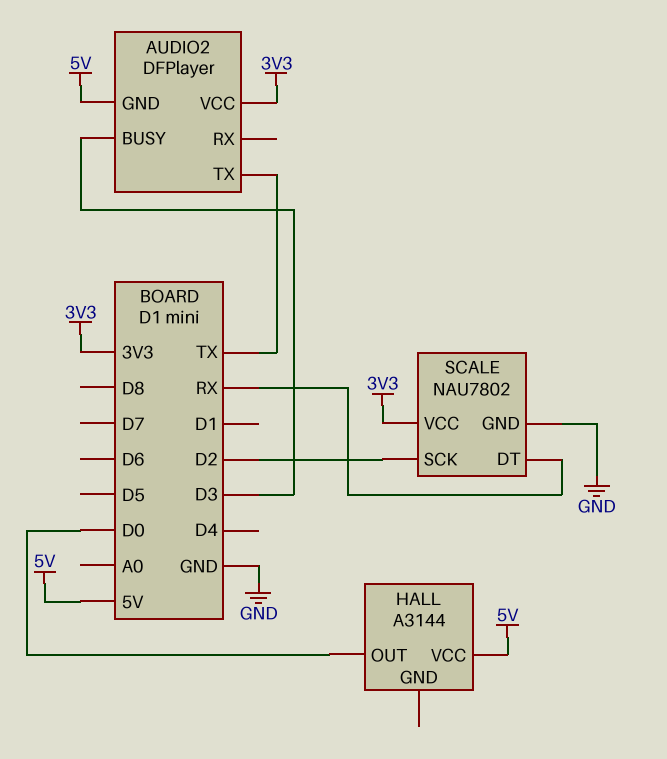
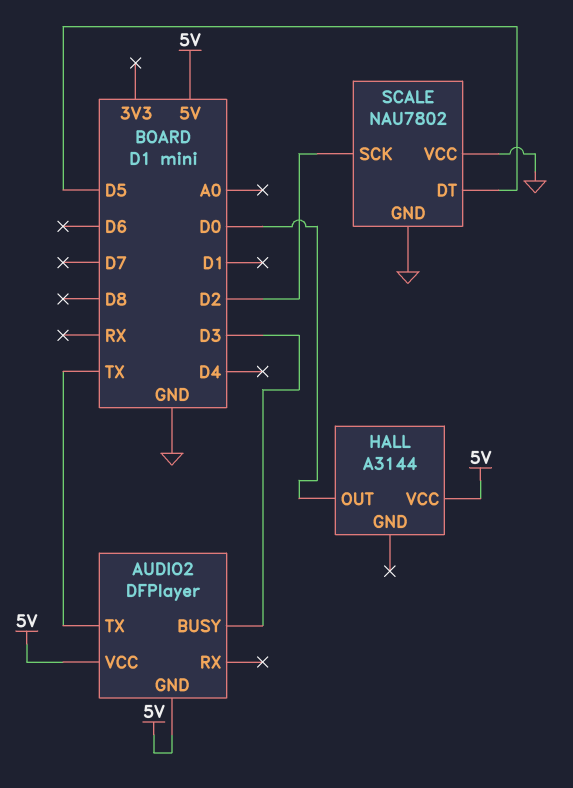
AUDIO2 pin VCC: 3V3 -> 5V
SCALE pin DT: RX -> D5
SCALE pin VCC: 3V3 -> GND

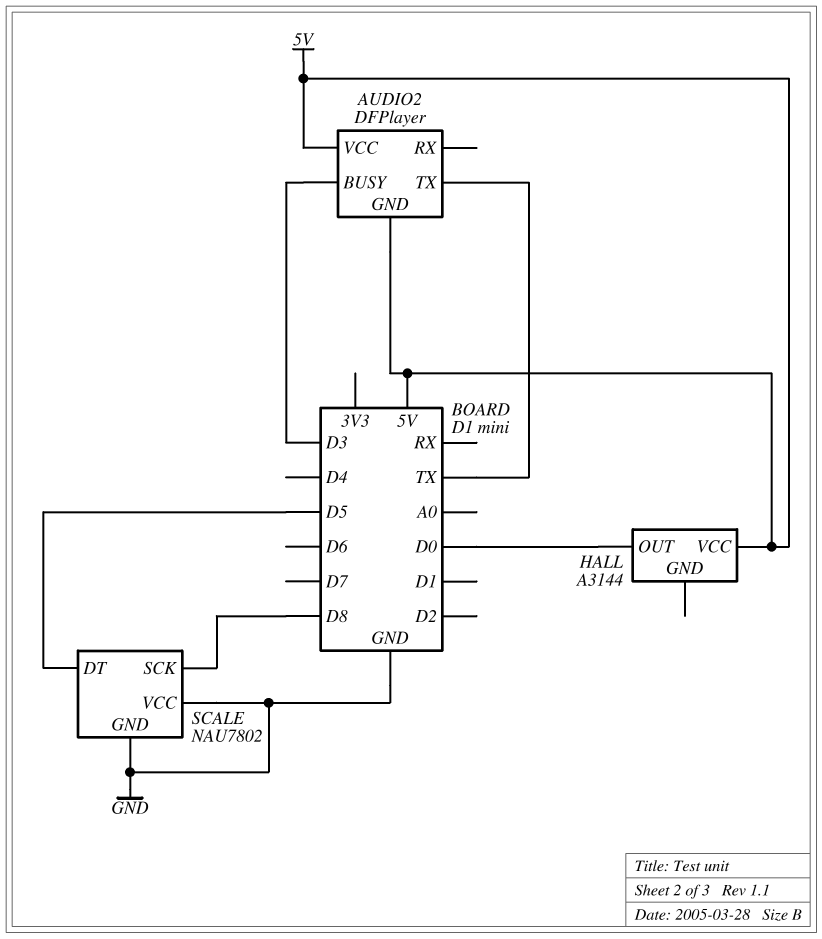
SCALE pin SCK: D2 -> D8

